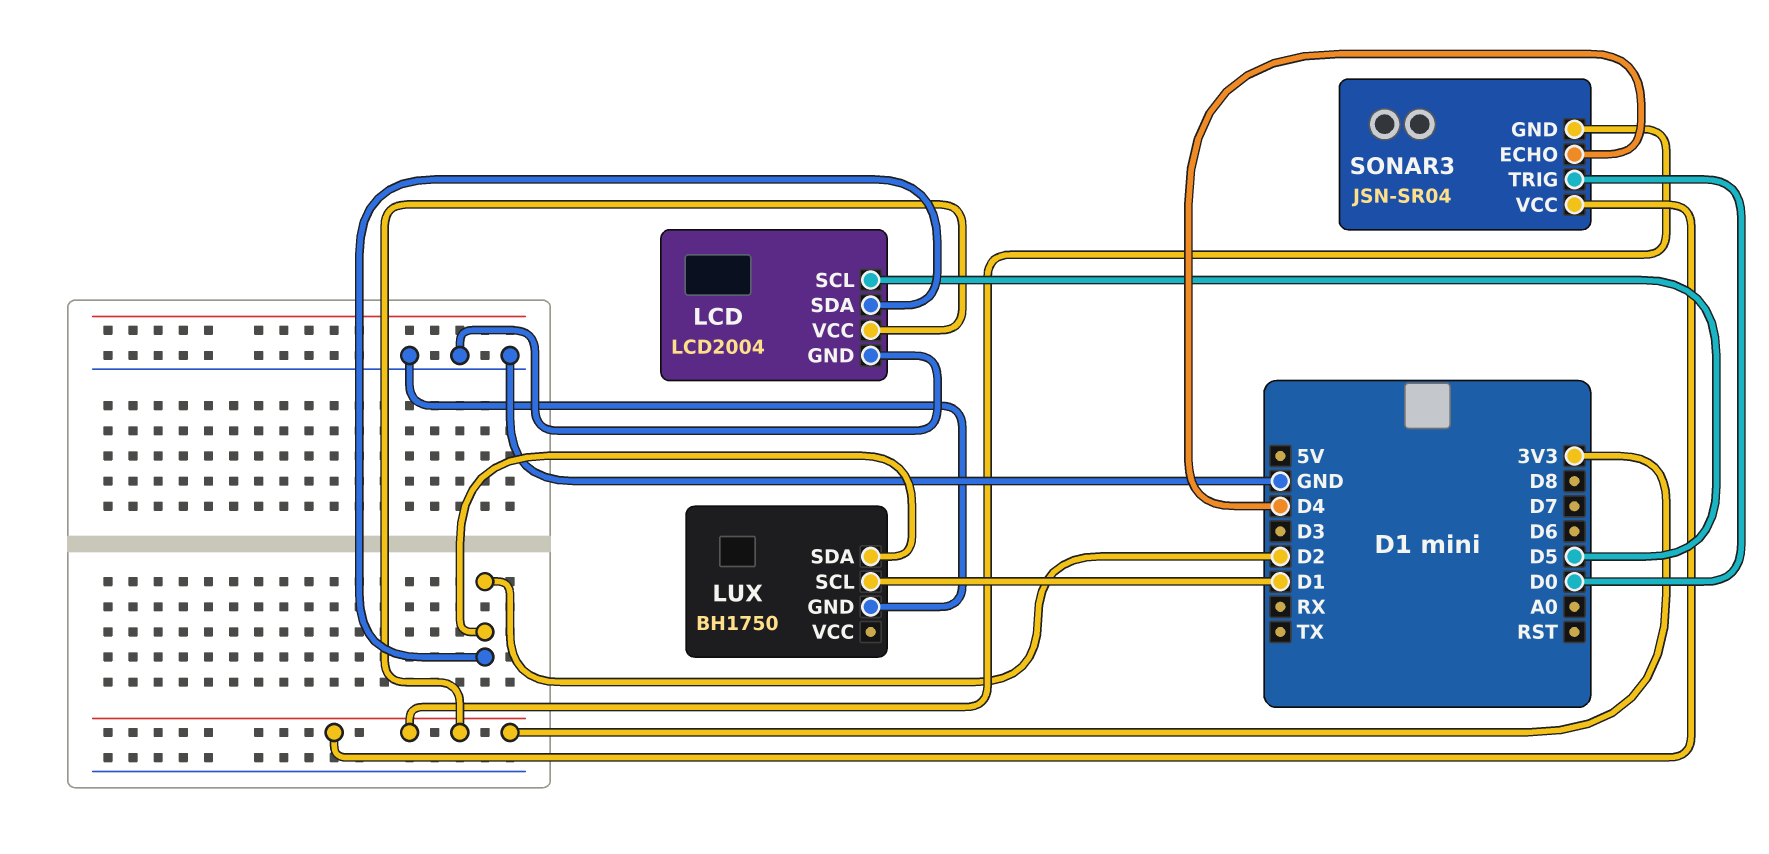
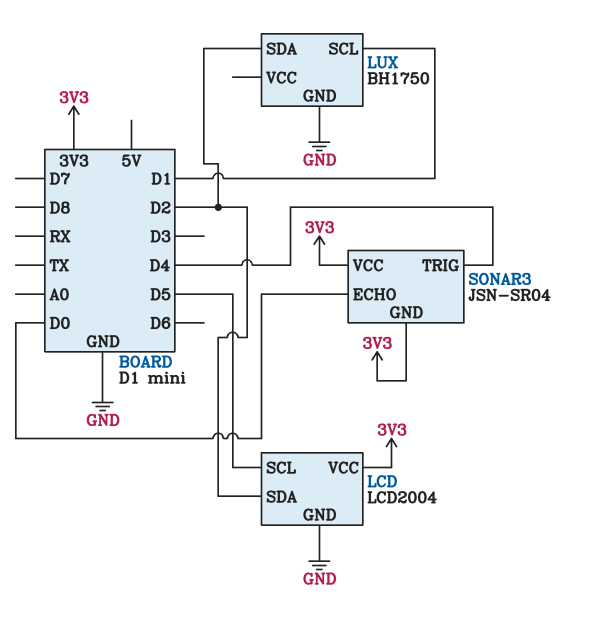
SONAR3 pin ECHO: D4 -> D0
SONAR3 pin TRIG: D0 -> D4

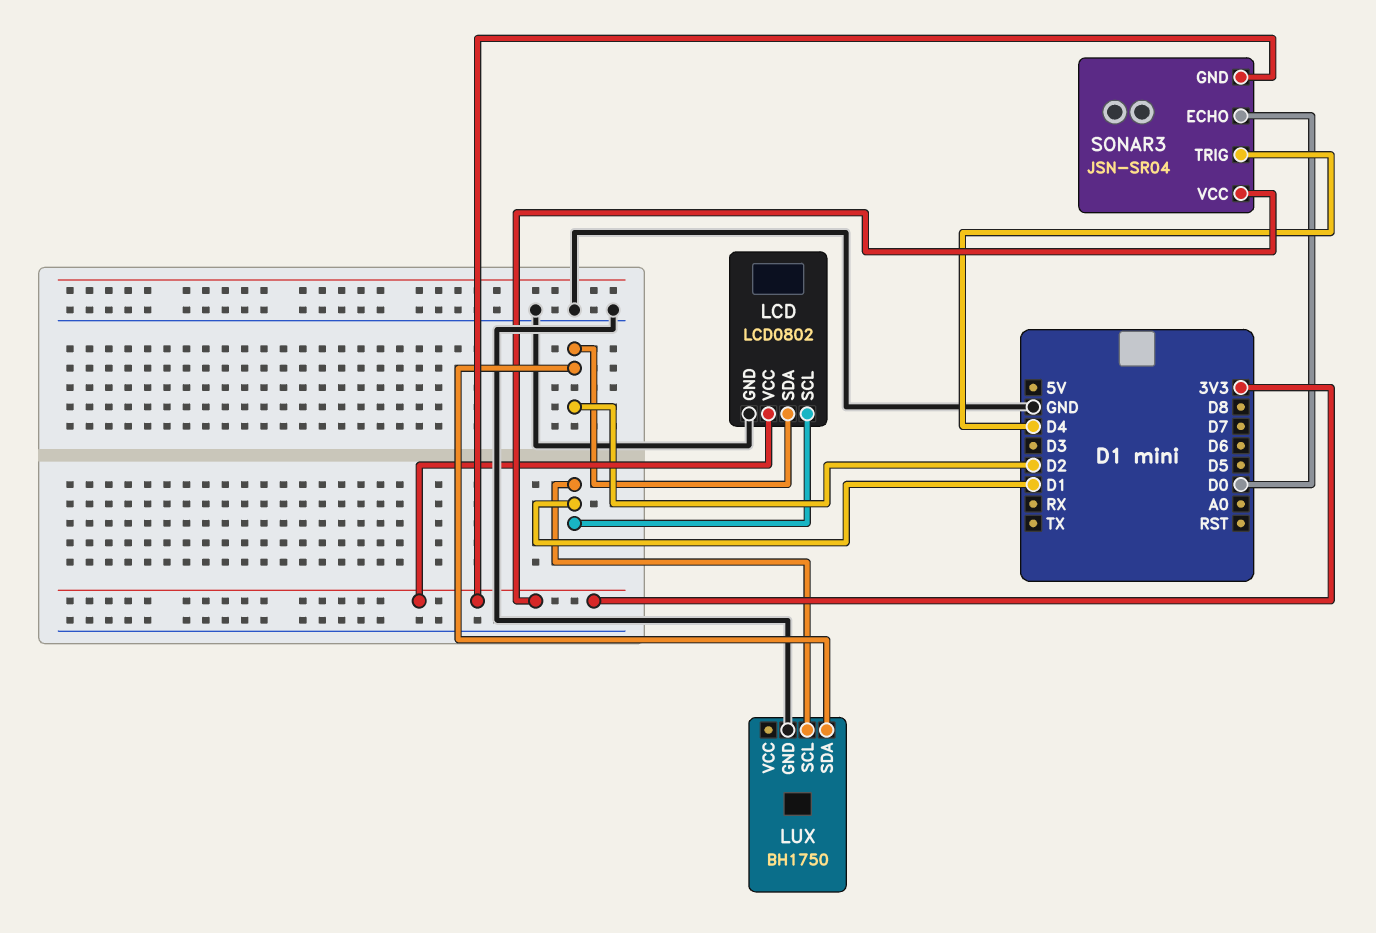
LCD: LCD2004 -> LCD0802
LCD pin SCL: D5 -> D1

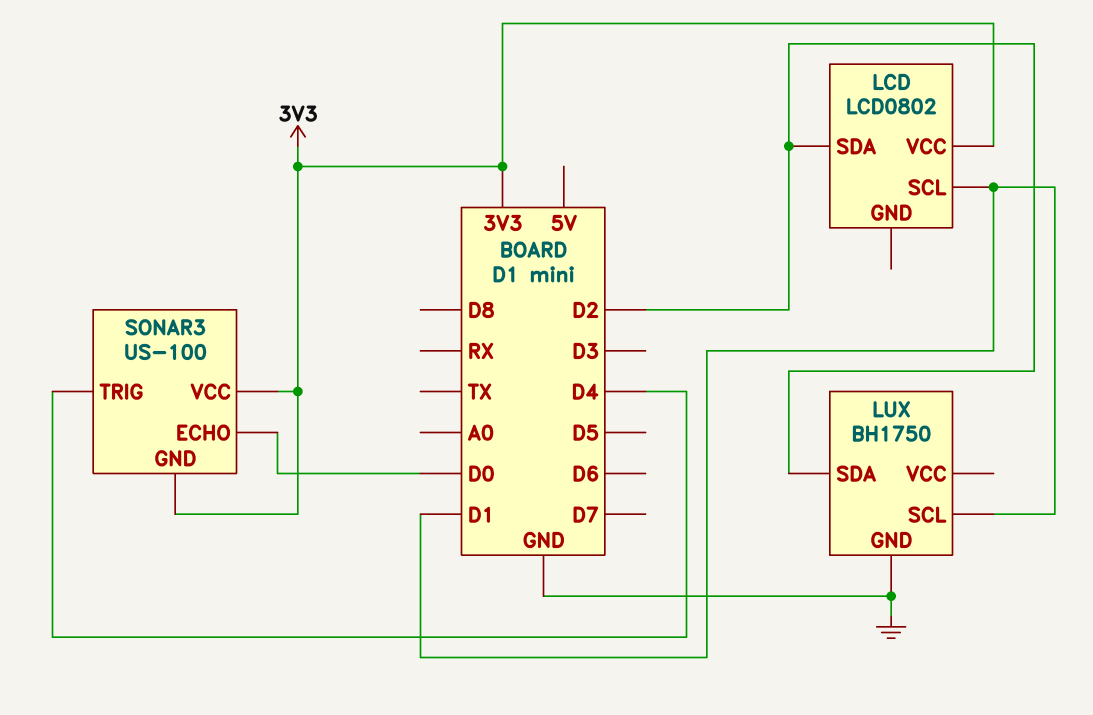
LCD pin GND: GND -> none
SONAR3: JSN-SR04 -> US-100

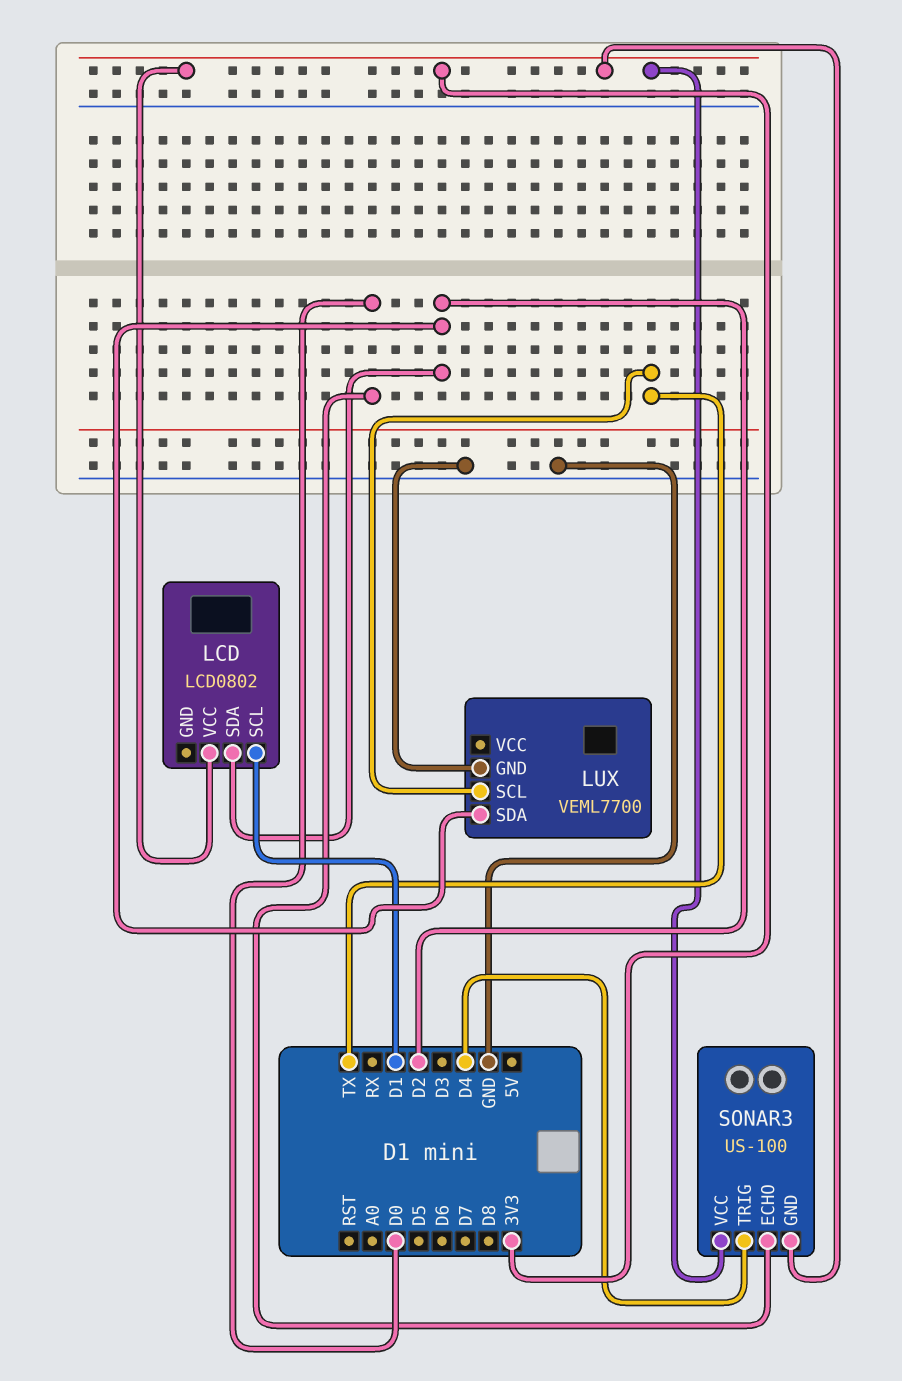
LUX: BH1750 -> VEML7700
LUX pin SCL: D1 -> TX

